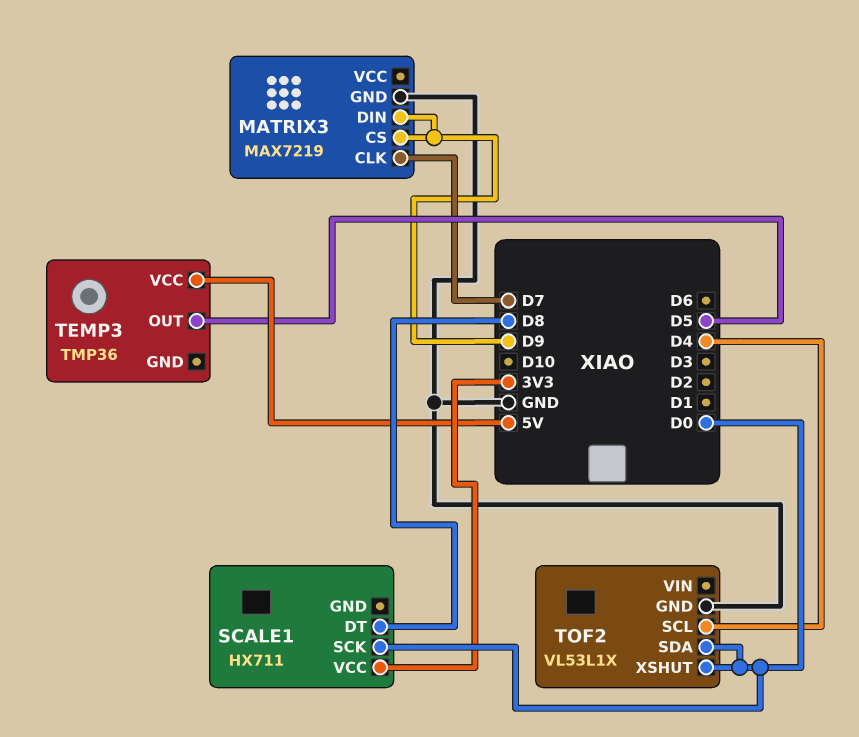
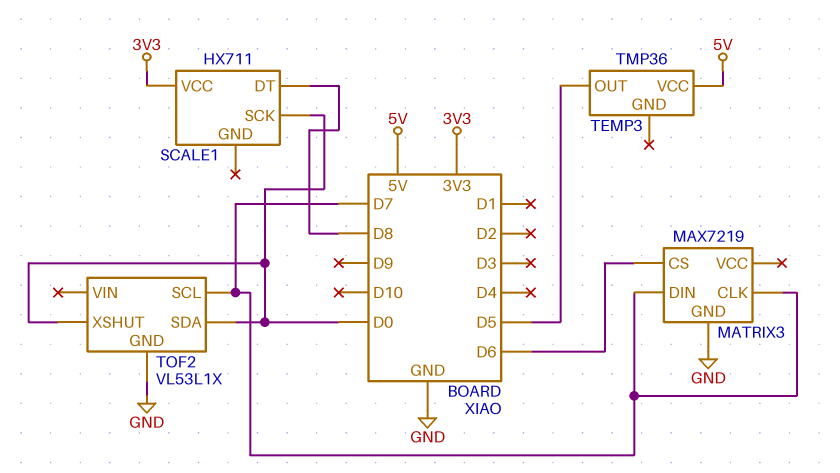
MATRIX3 pin CS: D9 -> D6
MATRIX3 pin DIN: D9 -> D7
TOF2 pin SCL: D4 -> D7

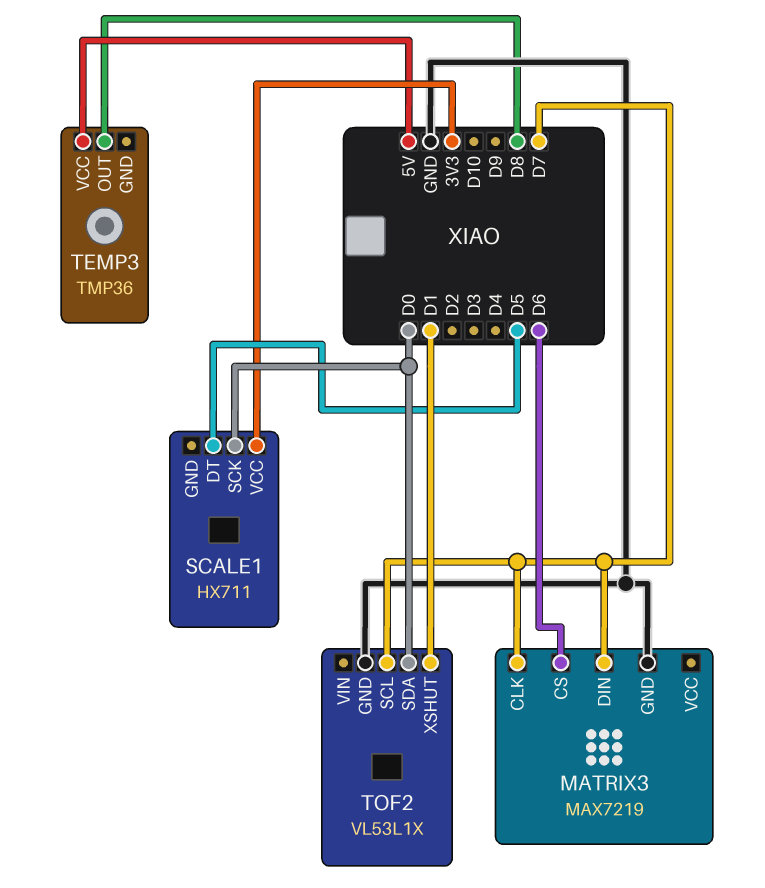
SCALE1 pin DT: D8 -> D5
TEMP3 pin OUT: D5 -> D8
TOF2 pin XSHUT: D0 -> D1

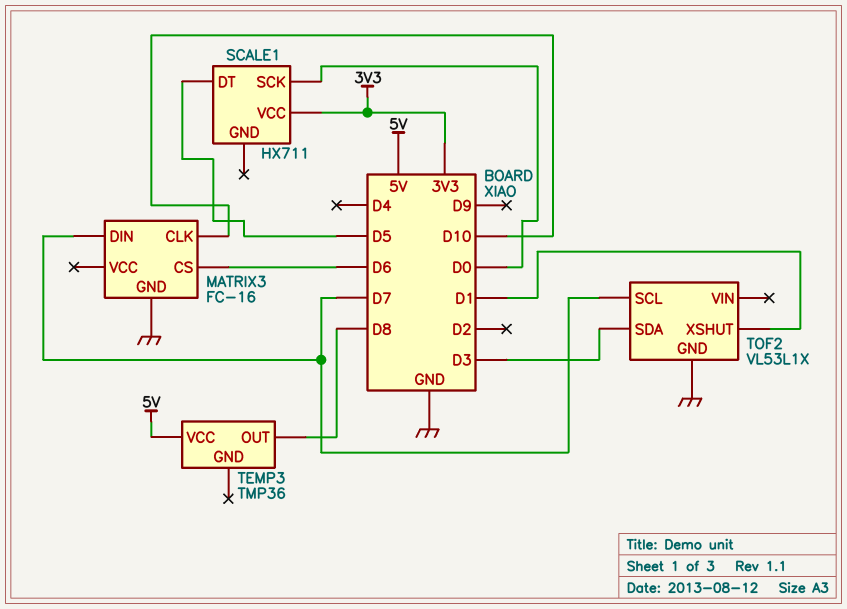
MATRIX3: MAX7219 -> FC-16
MATRIX3 pin CLK: D7 -> D10
TOF2 pin SDA: D0 -> D3

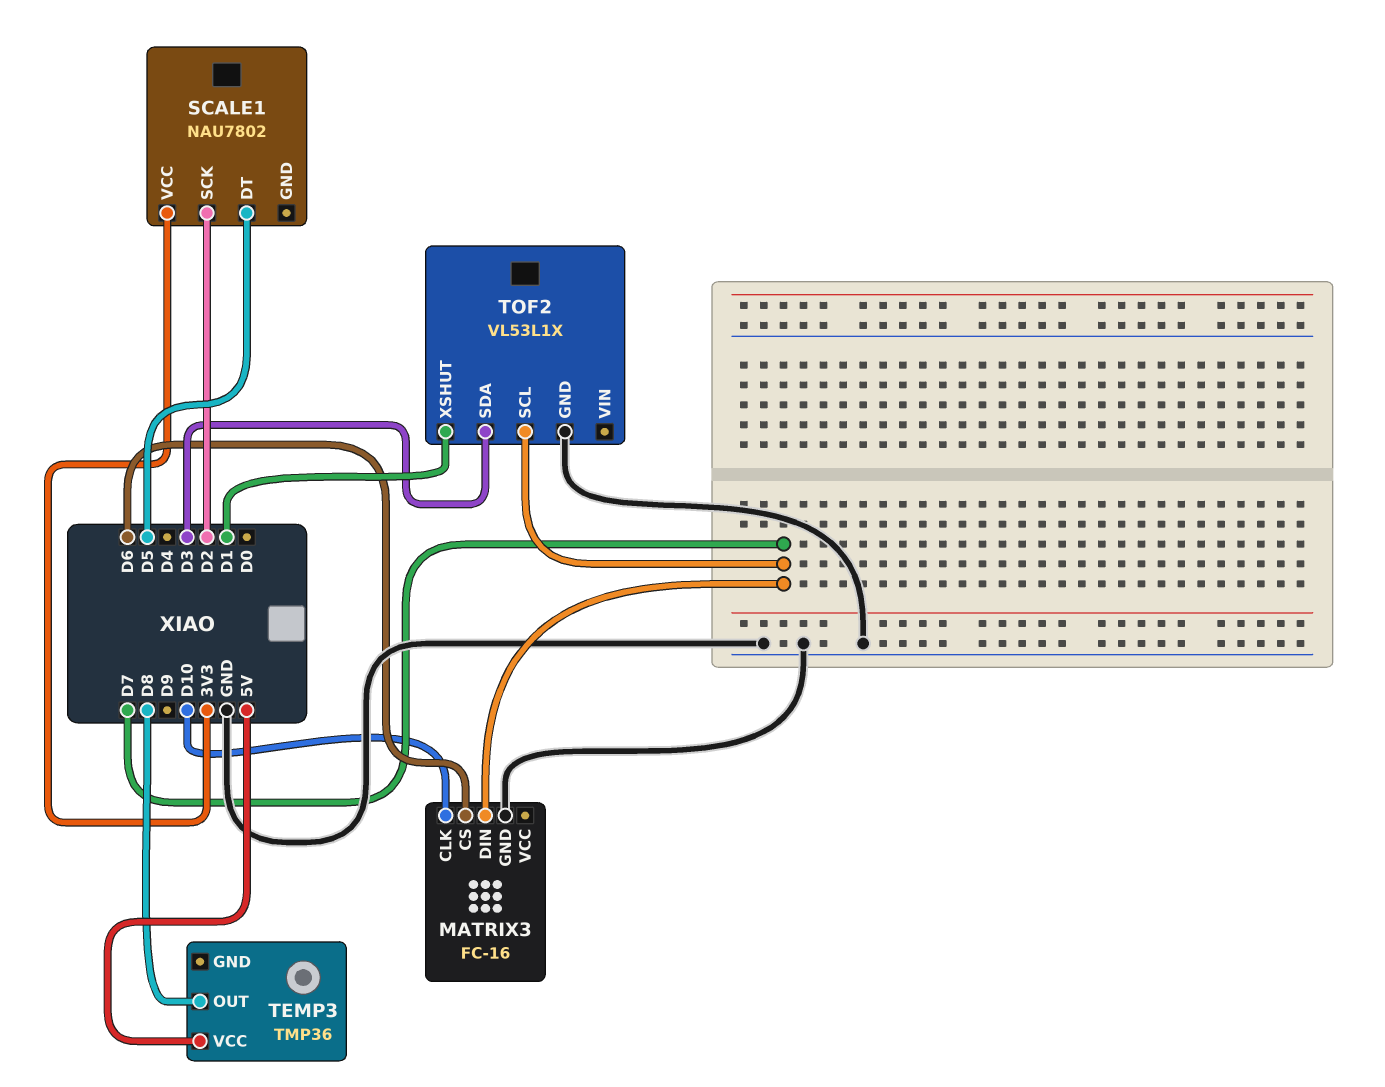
SCALE1: HX711 -> NAU7802
SCALE1 pin SCK: D0 -> D2

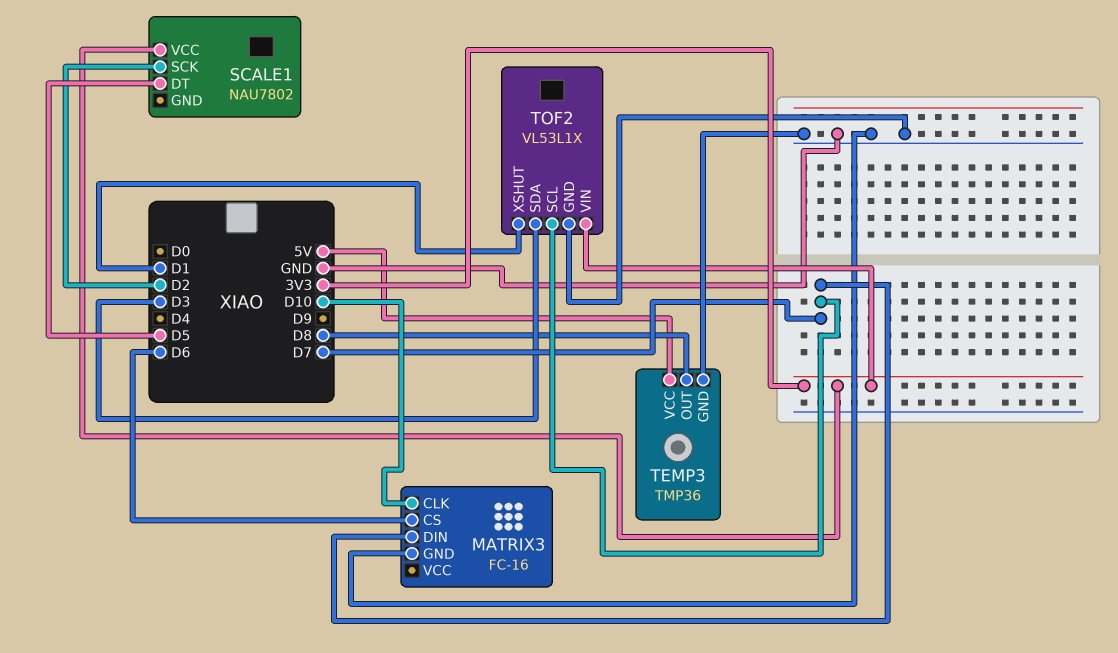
TEMP3 pin GND: none -> GND
TOF2 pin VIN: none -> 3V3

